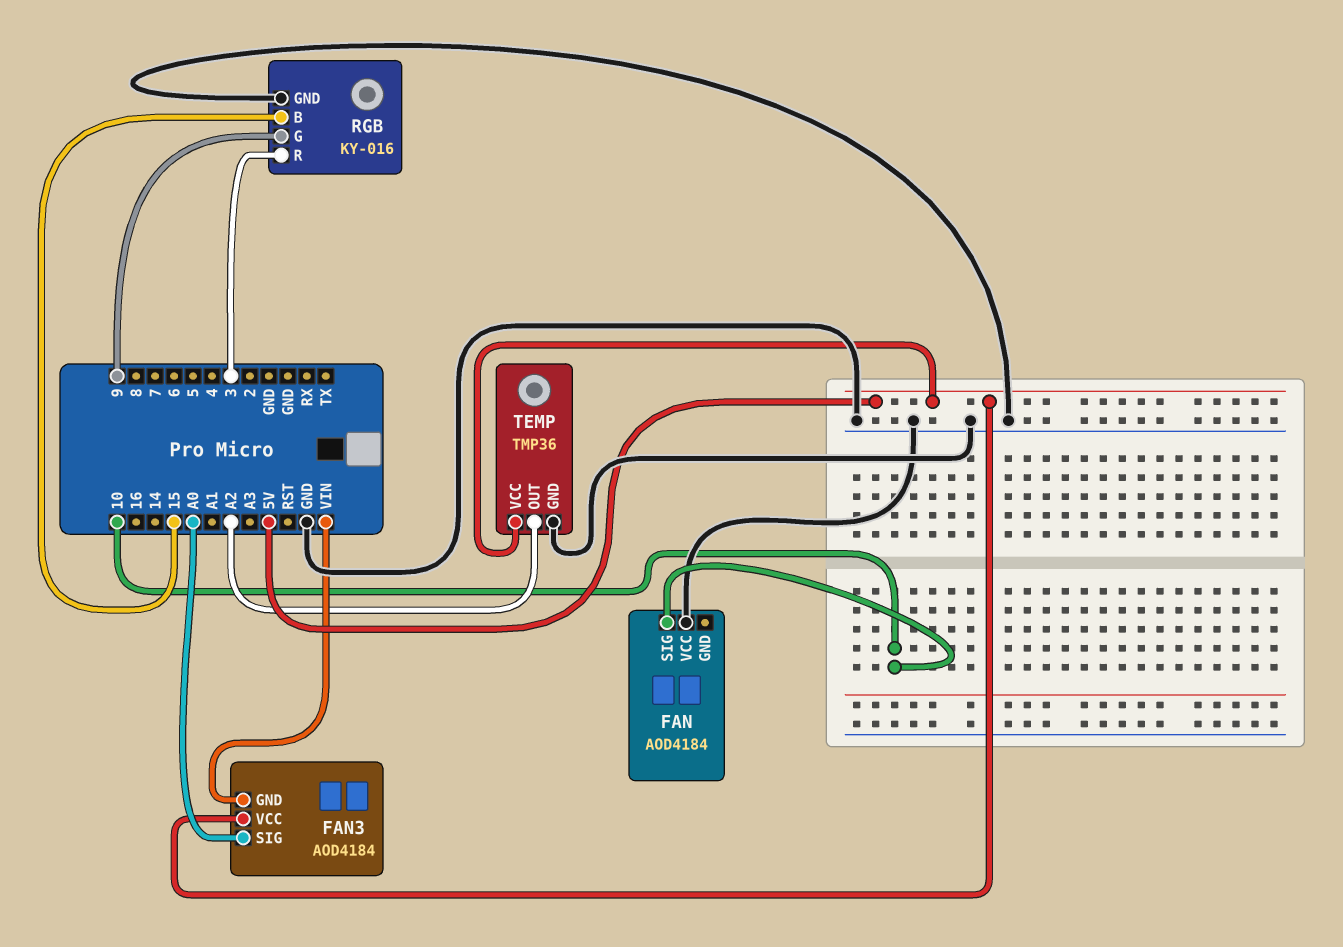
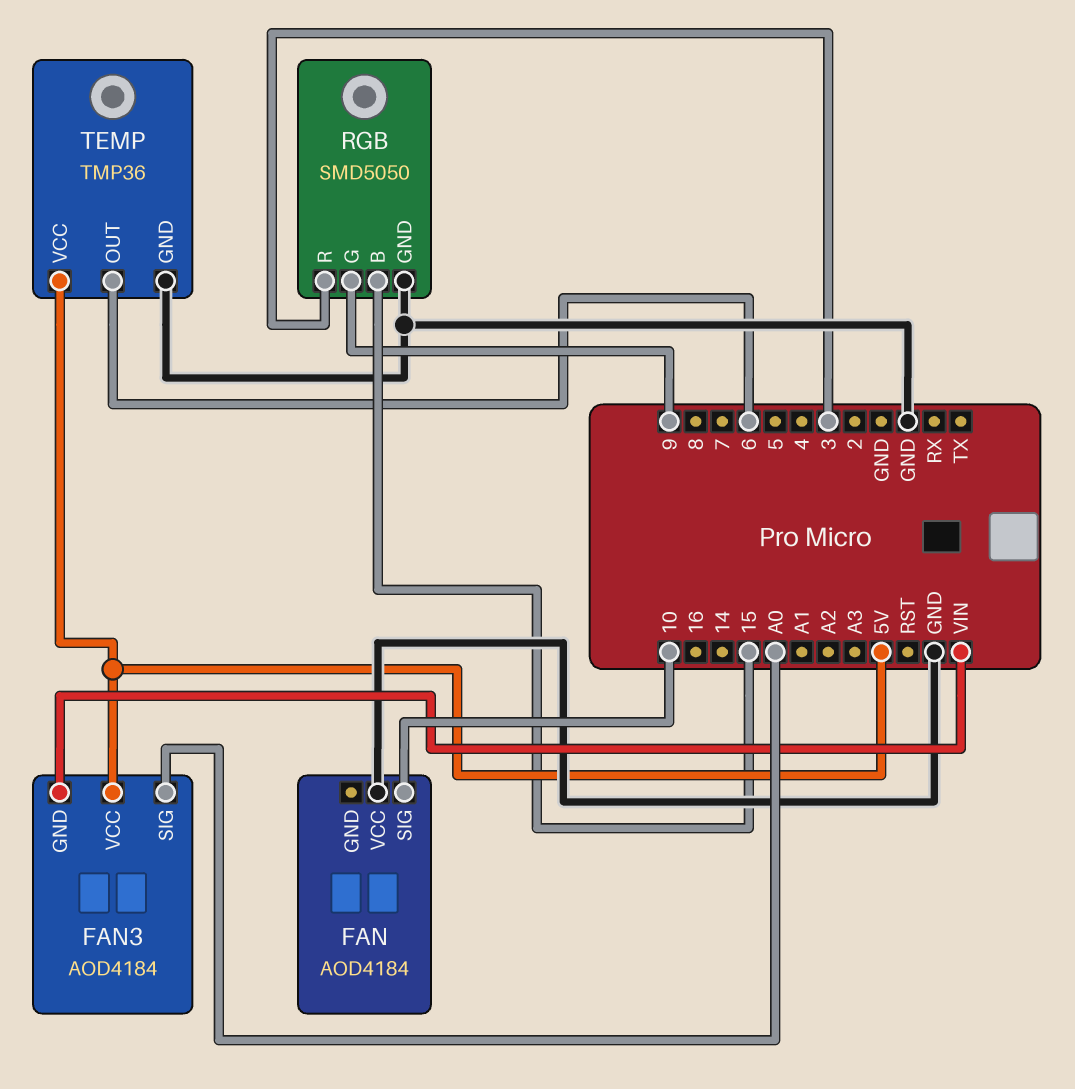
RGB: KY-016 -> SMD5050
TEMP pin OUT: A2 -> 6

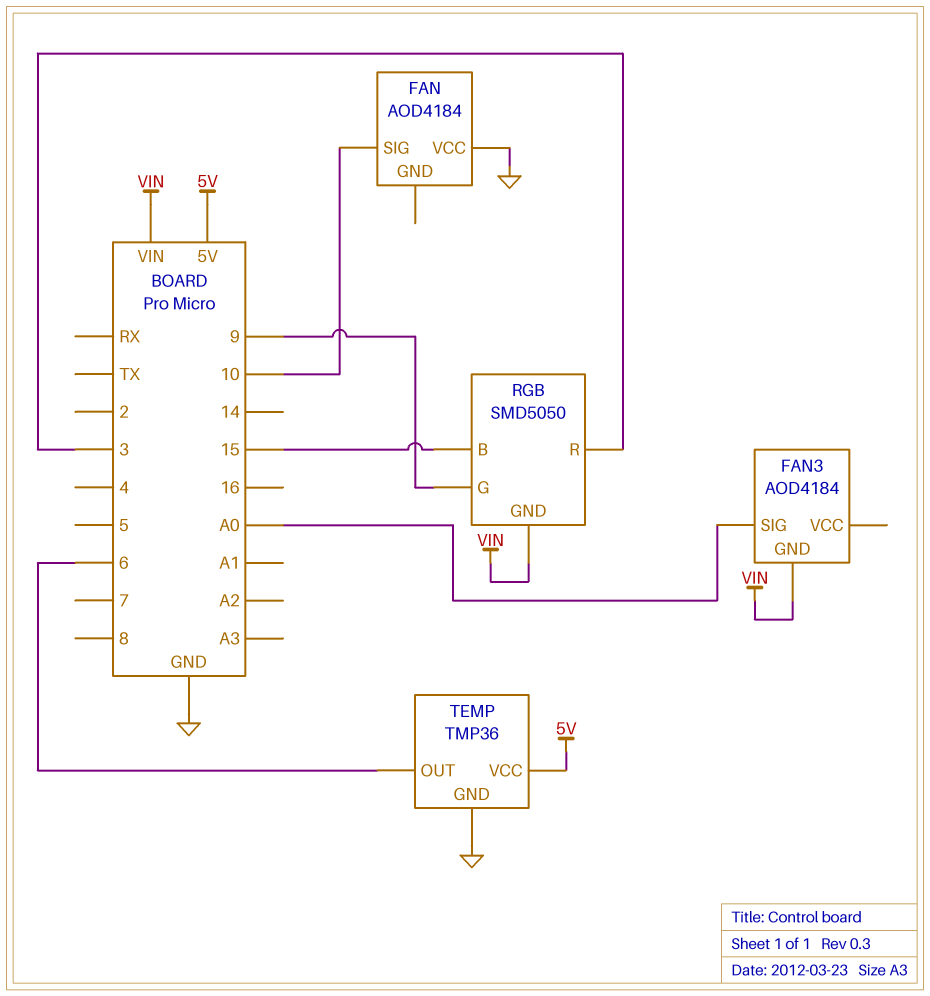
FAN3 pin VCC: 5V -> none
RGB pin GND: GND -> VIN

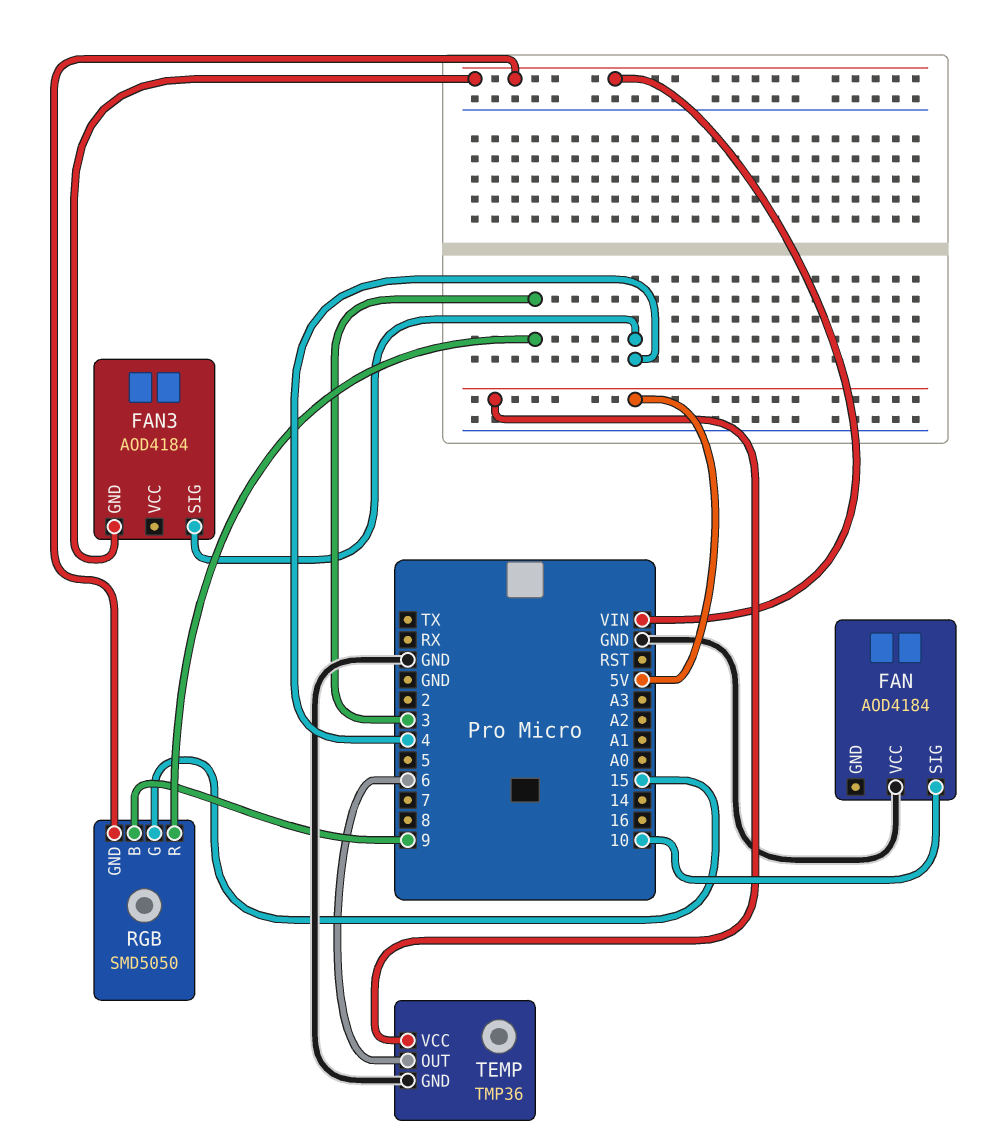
FAN3 pin SIG: A0 -> 4
RGB pin B: 15 -> 9
RGB pin G: 9 -> 15

